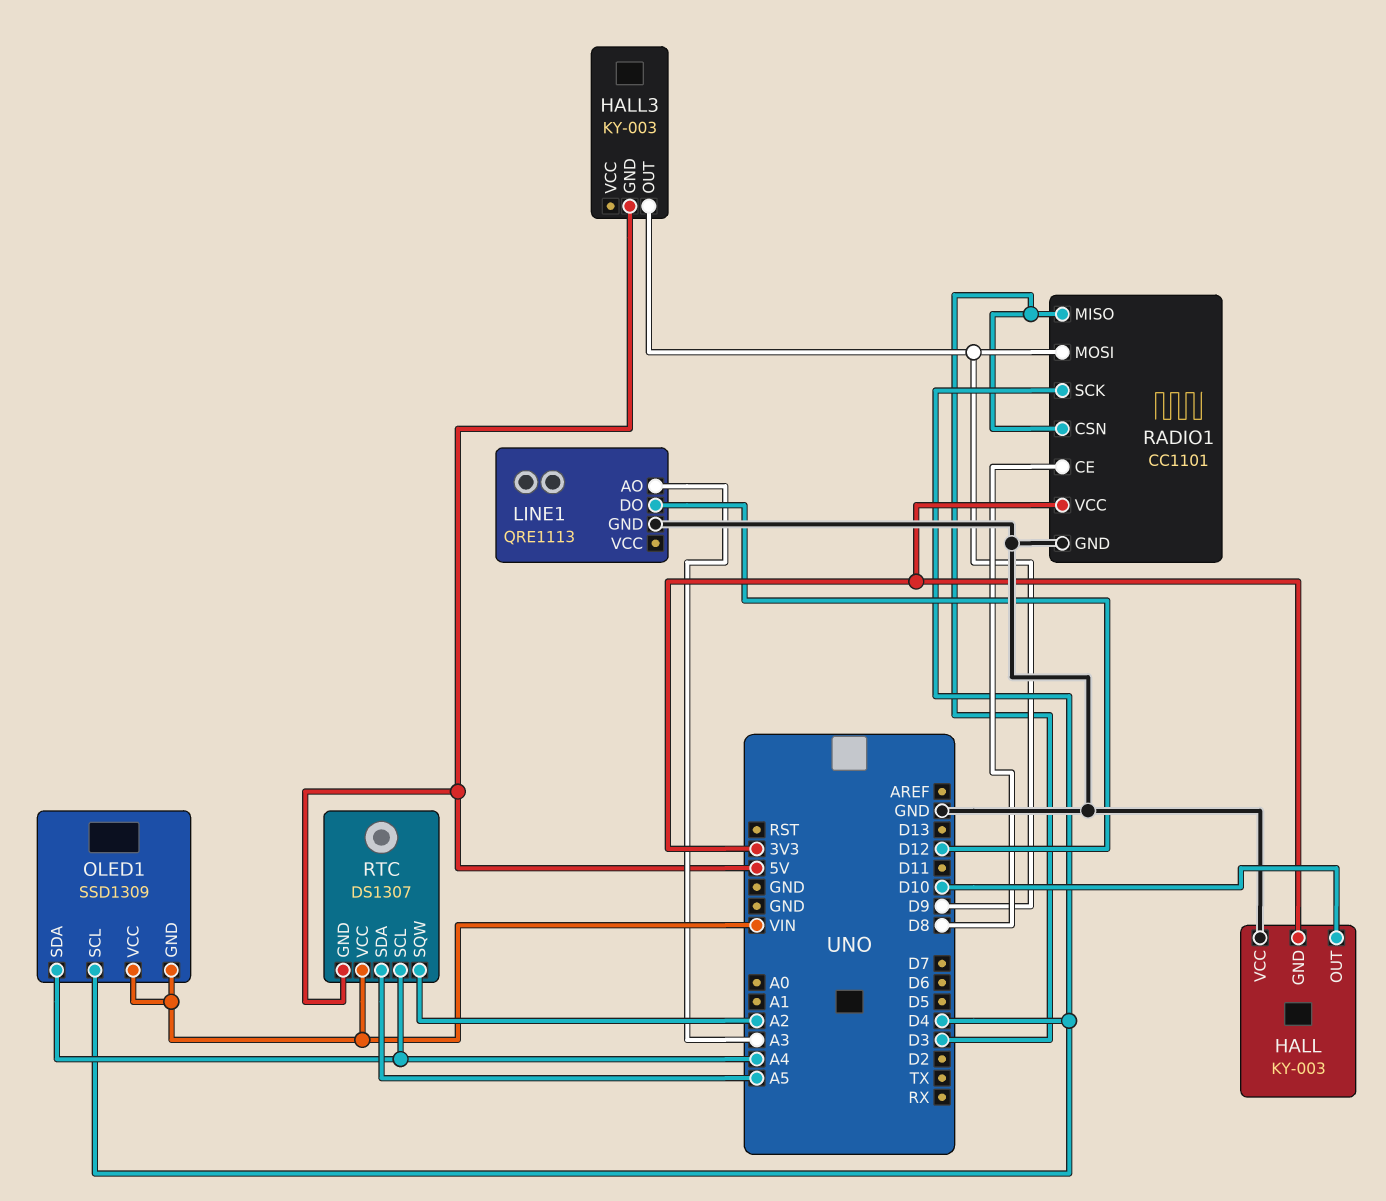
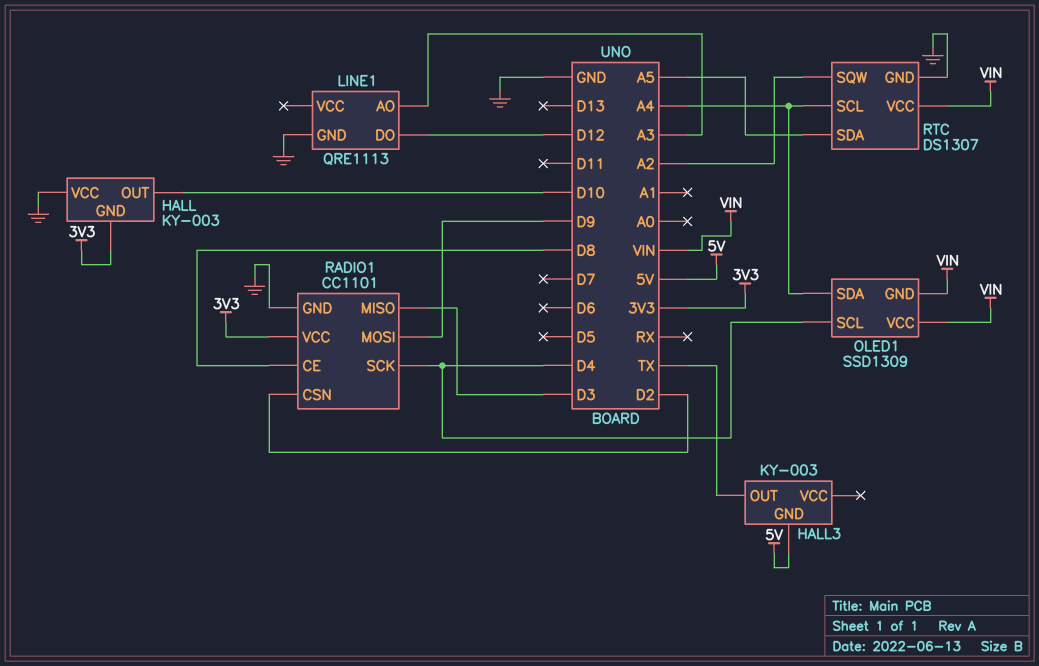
HALL3 pin OUT: D9 -> TX
RADIO1 pin CSN: D3 -> D2
RTC pin GND: 5V -> GND

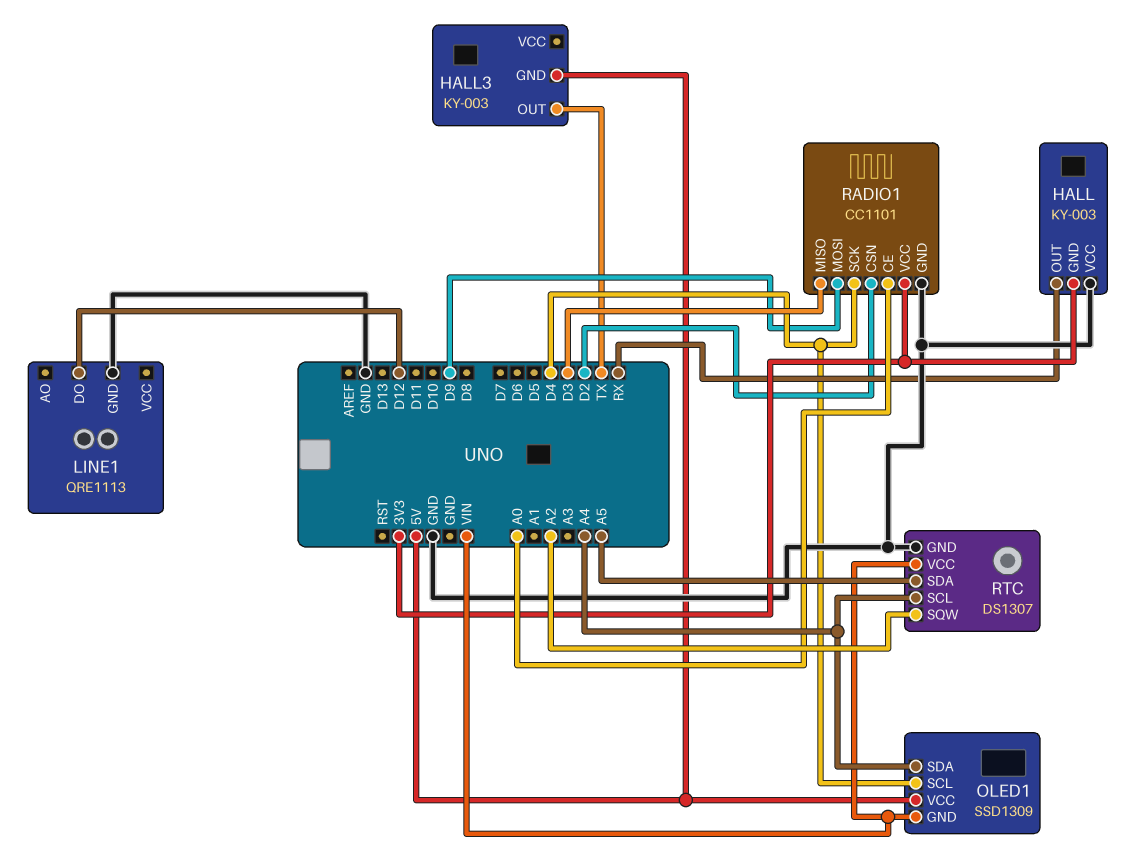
HALL pin OUT: D10 -> RX
LINE1 pin AO: A3 -> none
OLED1 pin VCC: VIN -> 5V
RADIO1 pin CE: D8 -> A0

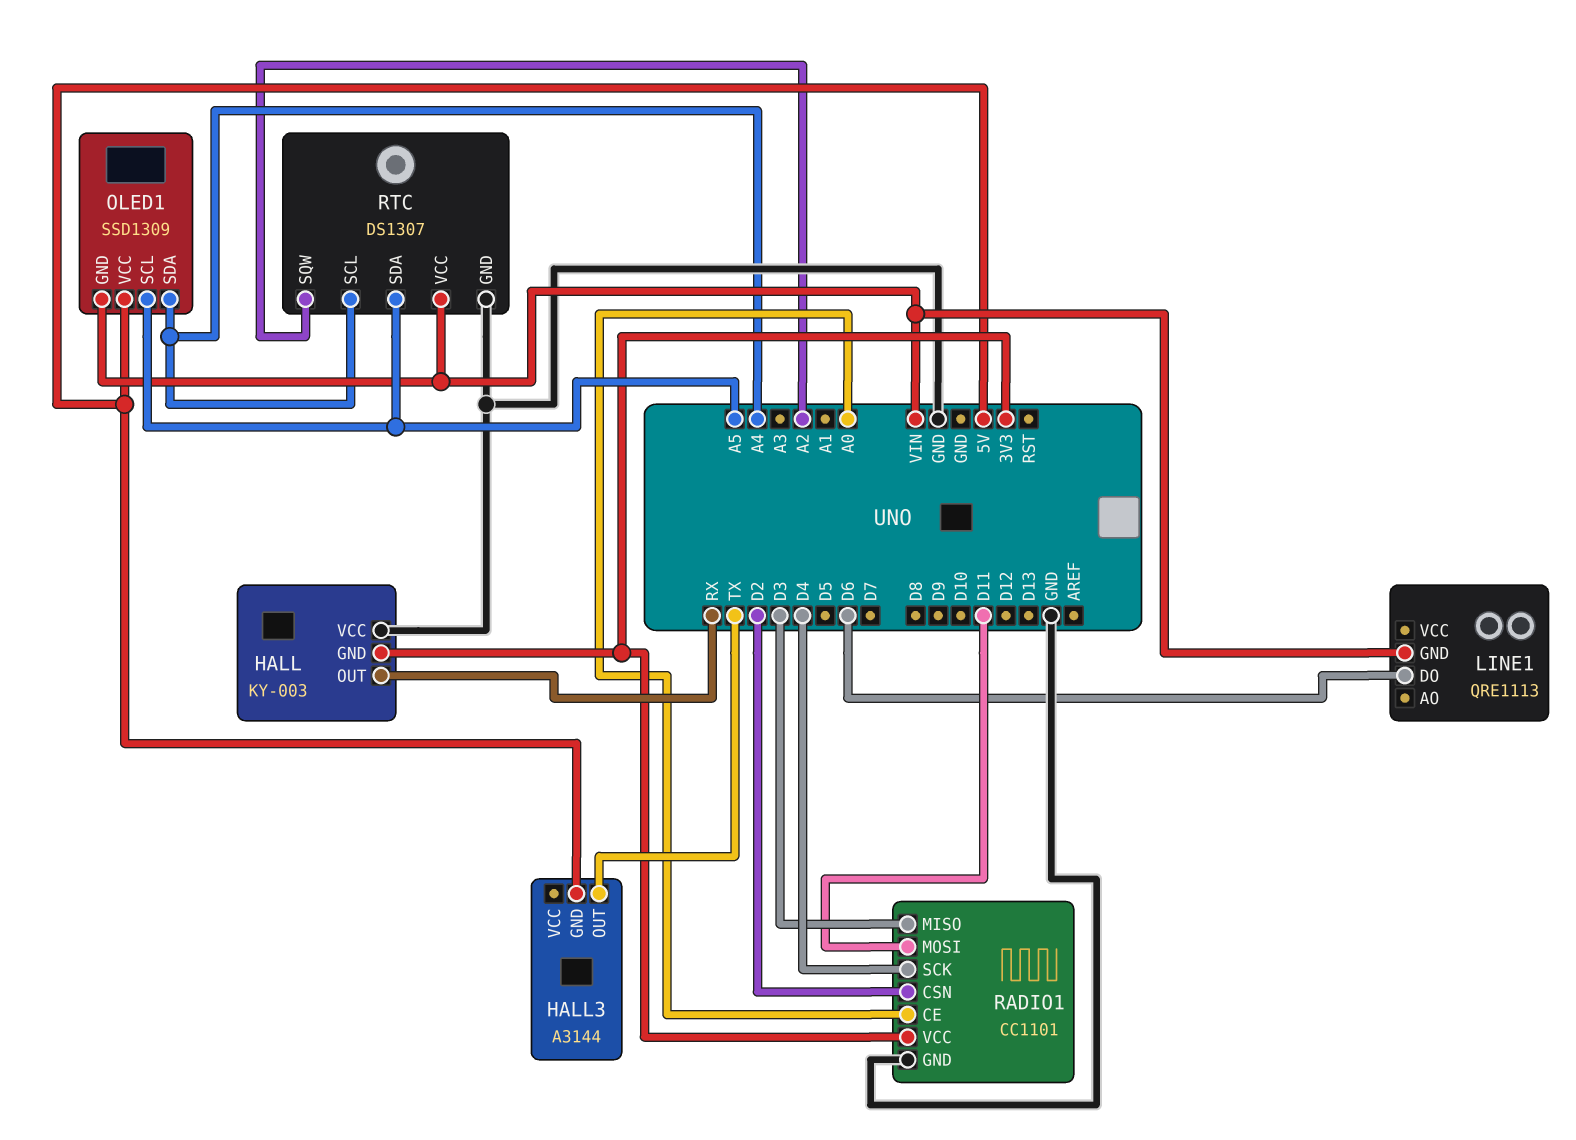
HALL3: KY-003 -> A3144
LINE1 pin DO: D12 -> D6
LINE1 pin GND: GND -> VIN
OLED1 pin SCL: D4 -> A5
RADIO1 pin MOSI: D9 -> D11

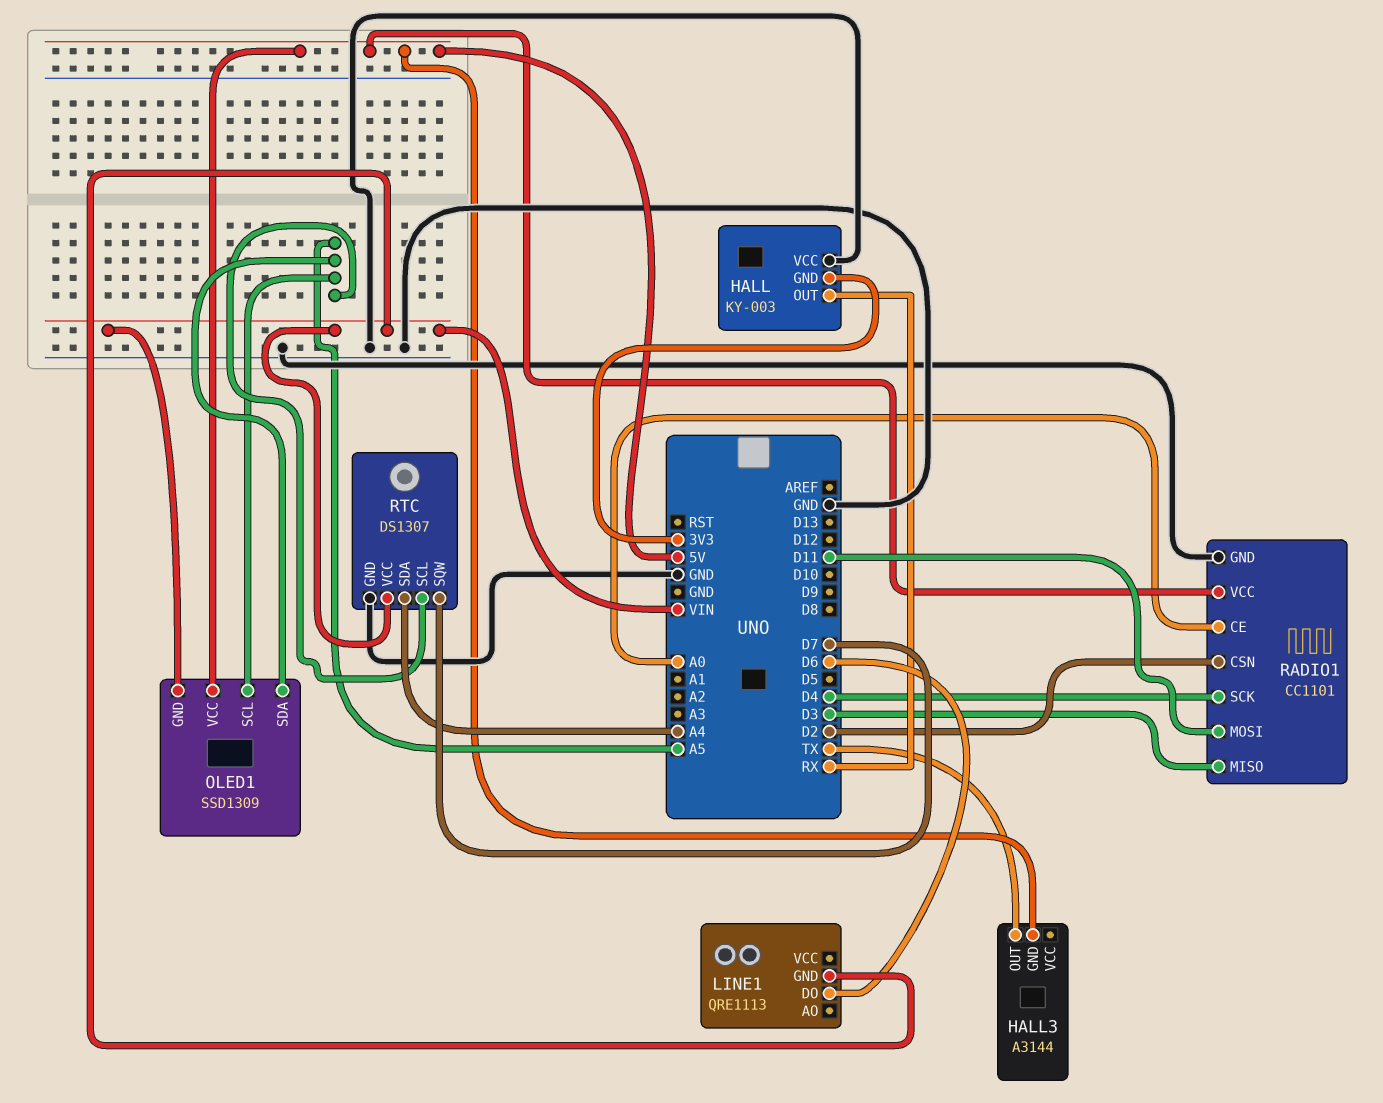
OLED1 pin SDA: A4 -> A5
RADIO1 pin VCC: 3V3 -> 5V
RTC pin SCL: A4 -> A5
RTC pin SDA: A5 -> A4
RTC pin SQW: A2 -> D7

